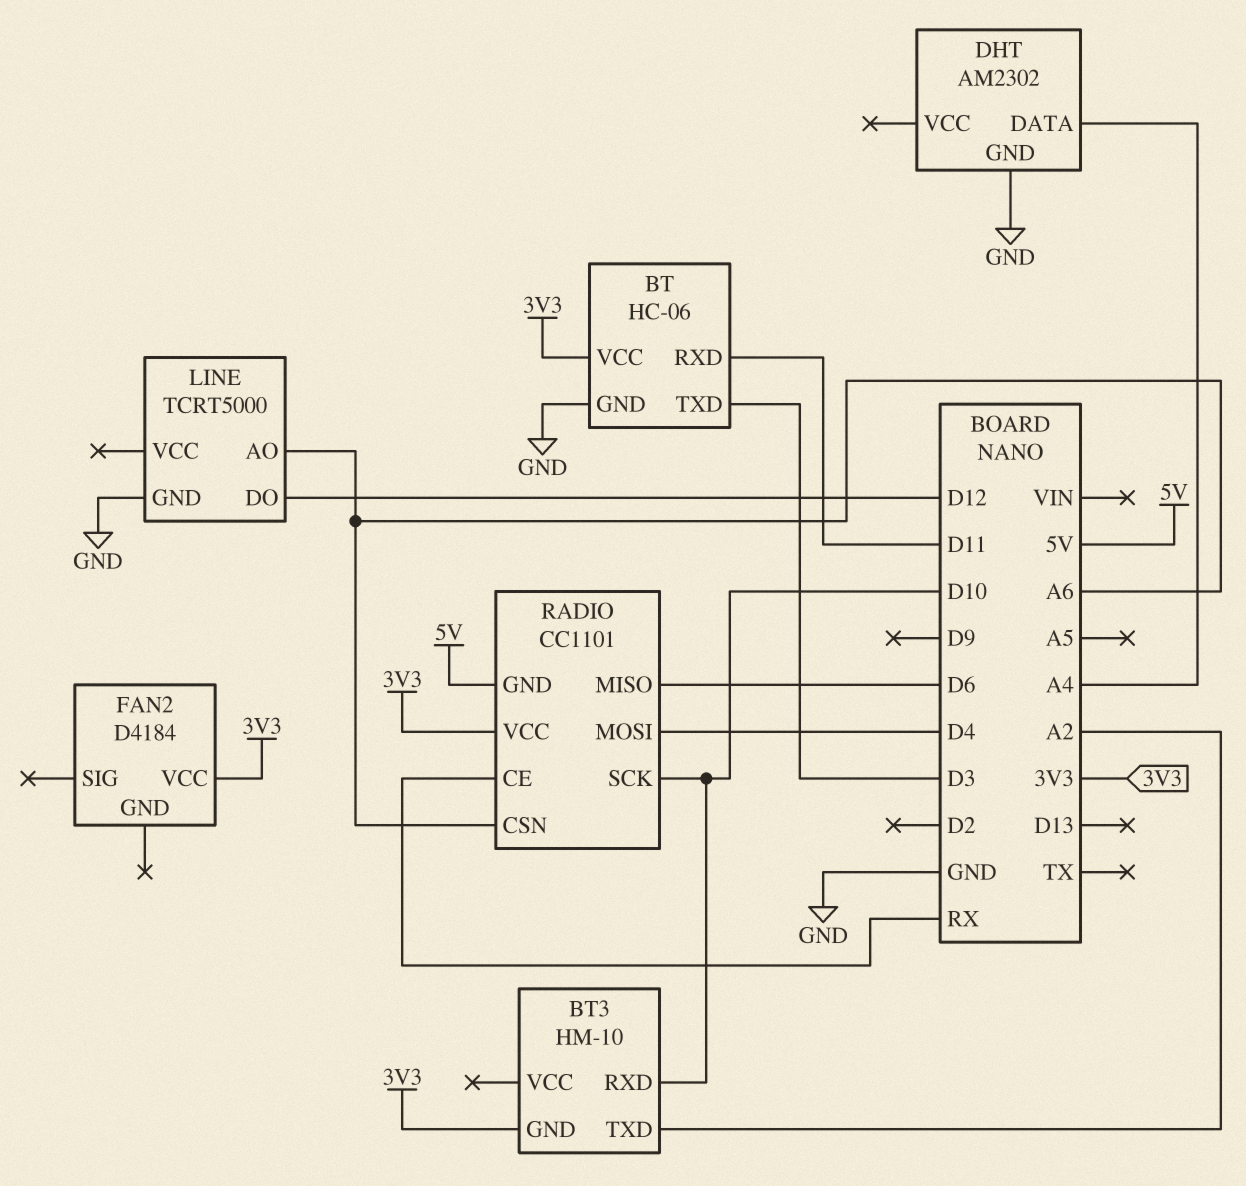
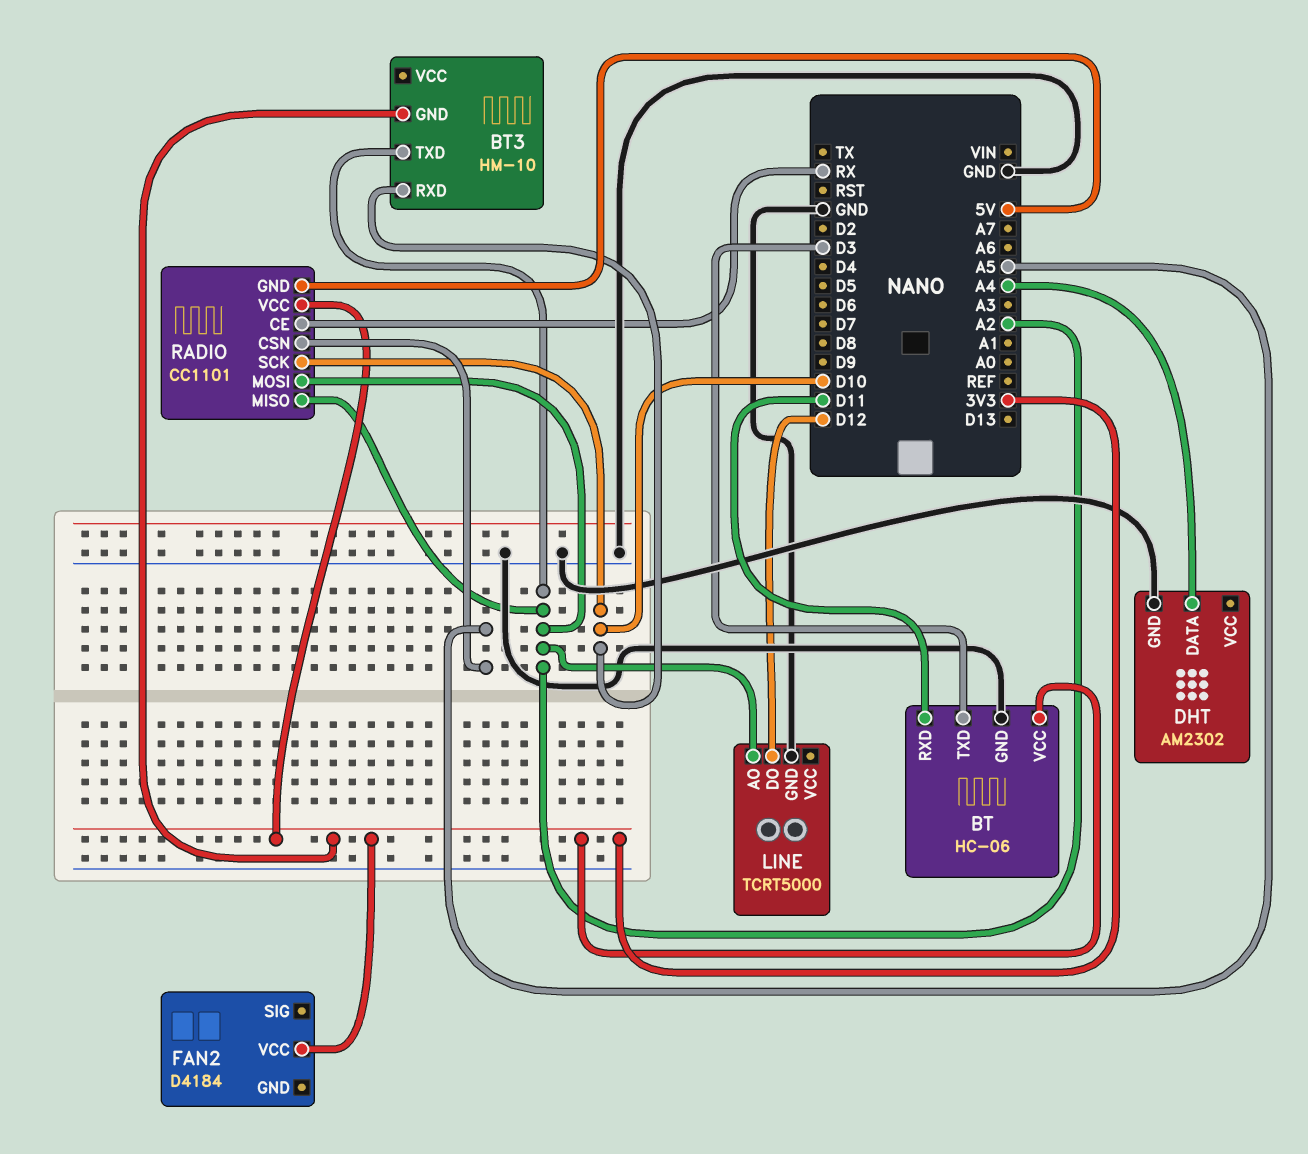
LINE pin AO: A6 -> A2
RADIO pin CSN: A6 -> A5
RADIO pin MISO: D6 -> A2
RADIO pin MOSI: D4 -> A2

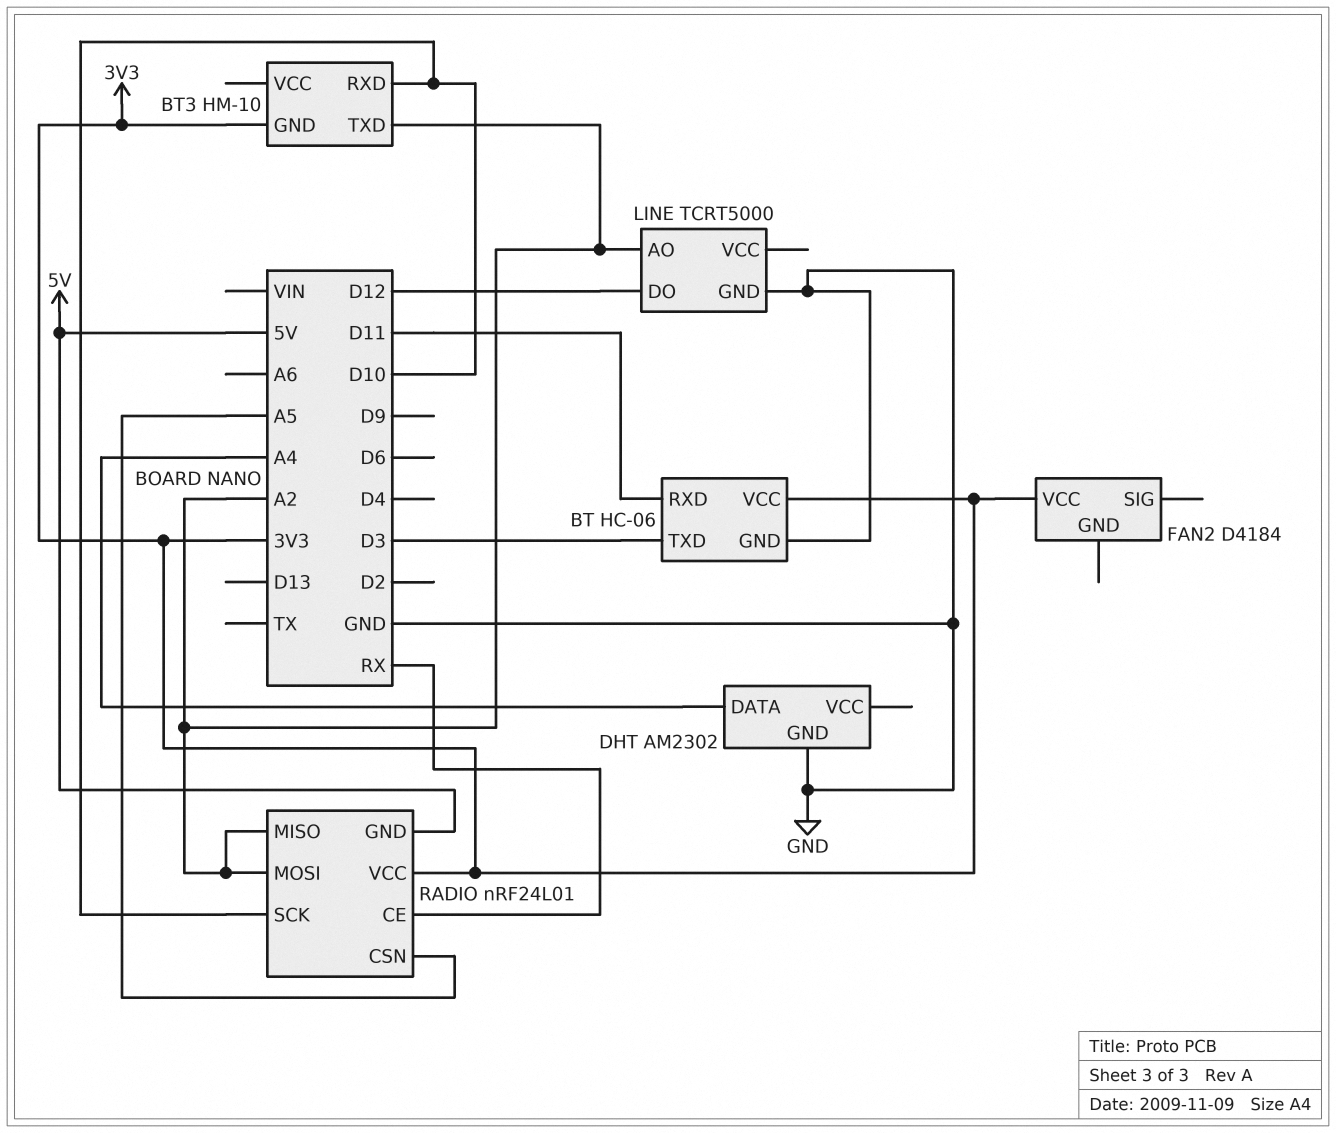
RADIO: CC1101 -> nRF24L01

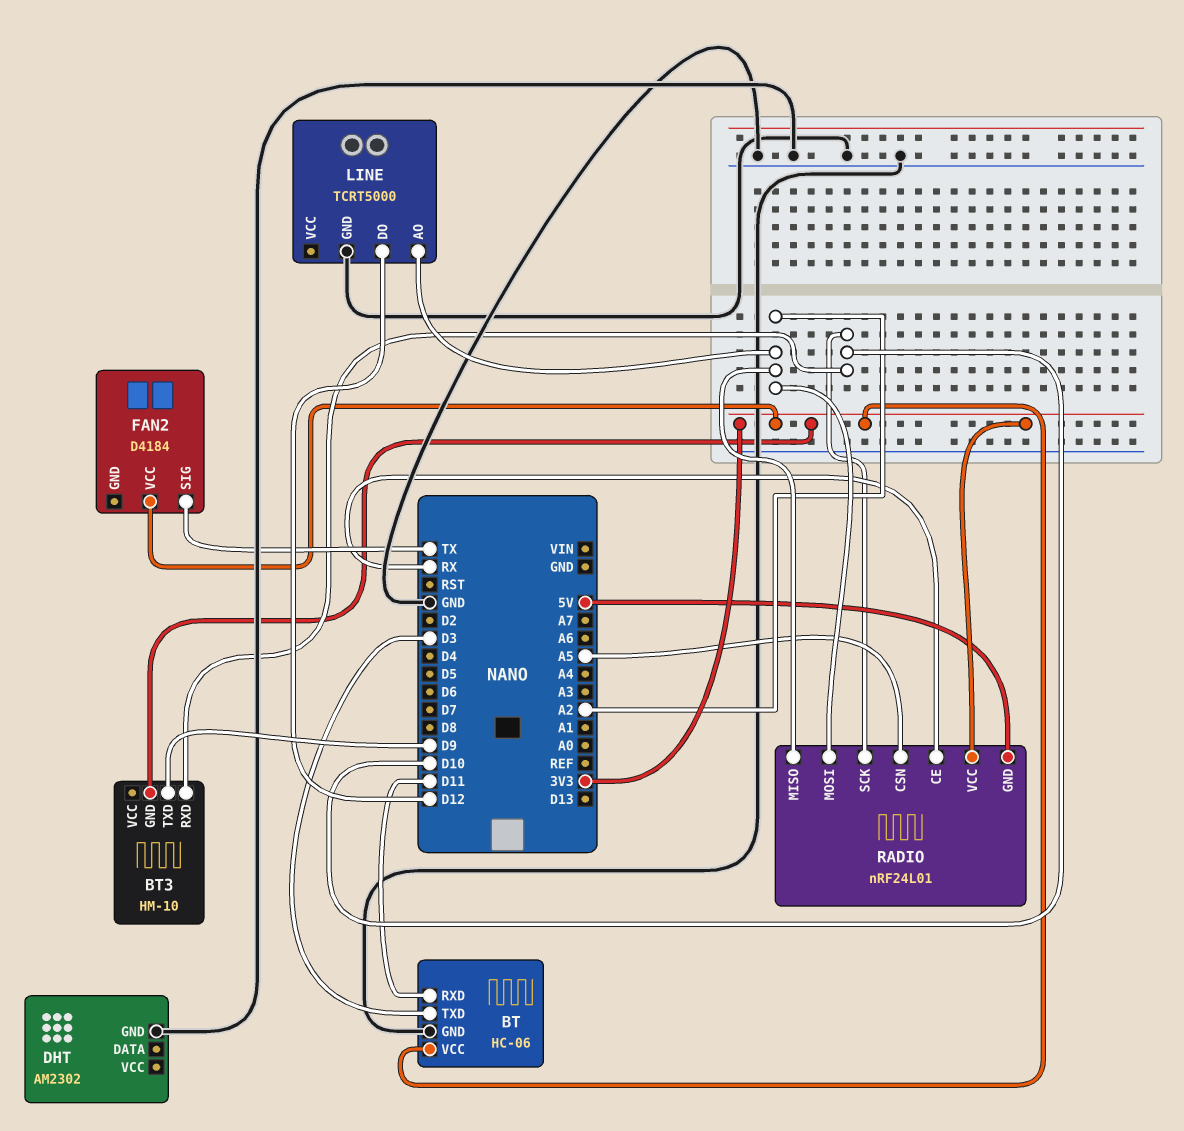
BT3 pin TXD: A2 -> D9
DHT pin DATA: A4 -> none
FAN2 pin SIG: none -> TX

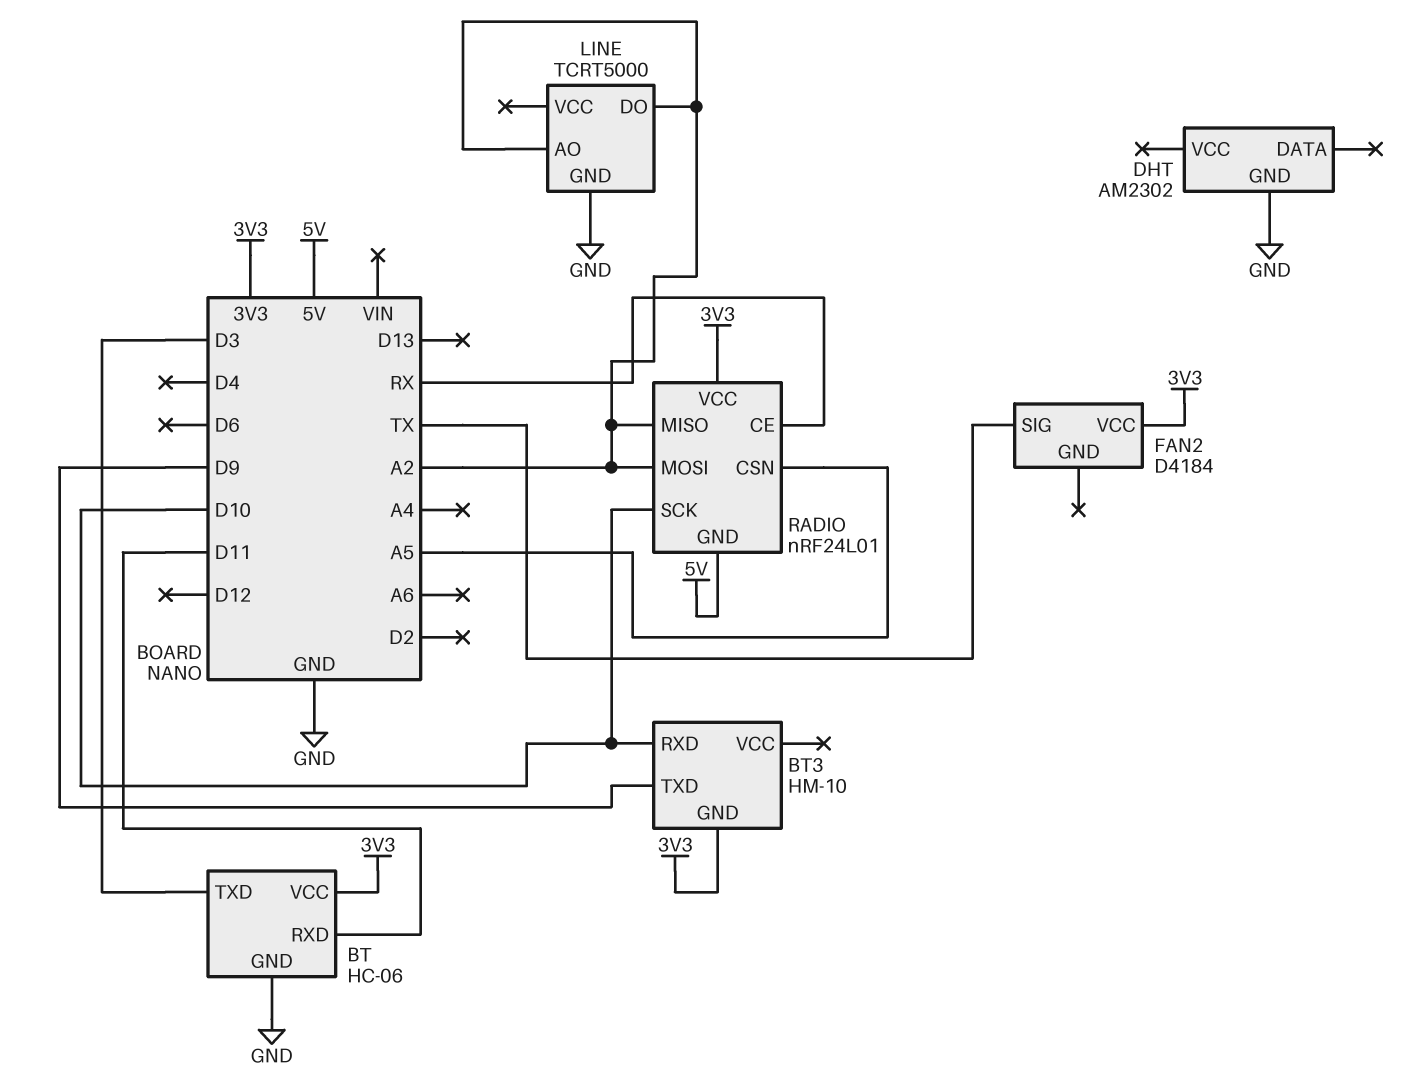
LINE pin DO: D12 -> A2

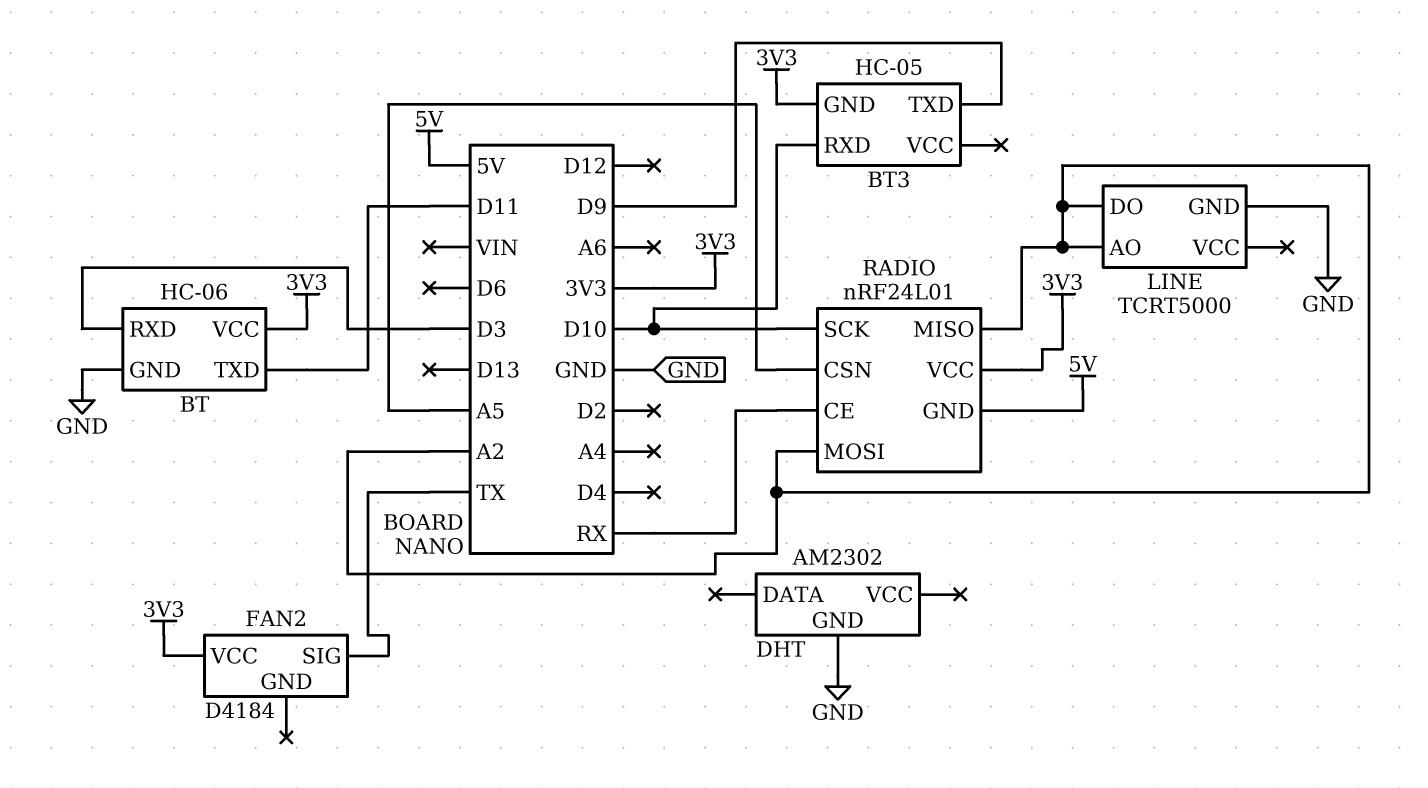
BT pin RXD: D11 -> D3
BT pin TXD: D3 -> D11
BT3: HM-10 -> HC-05

